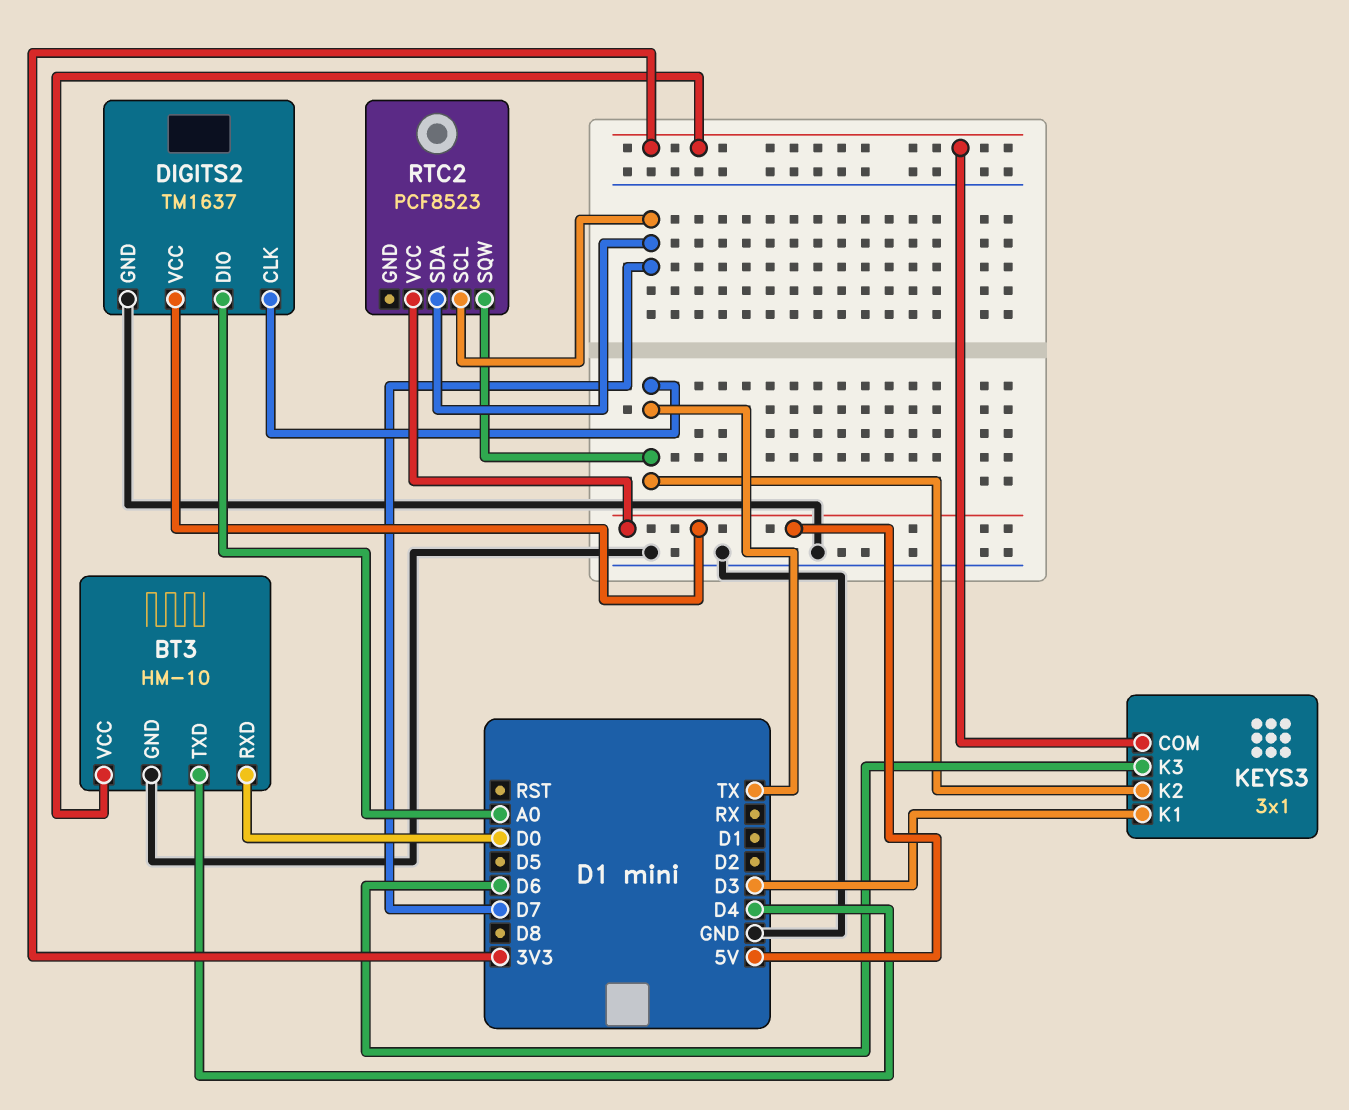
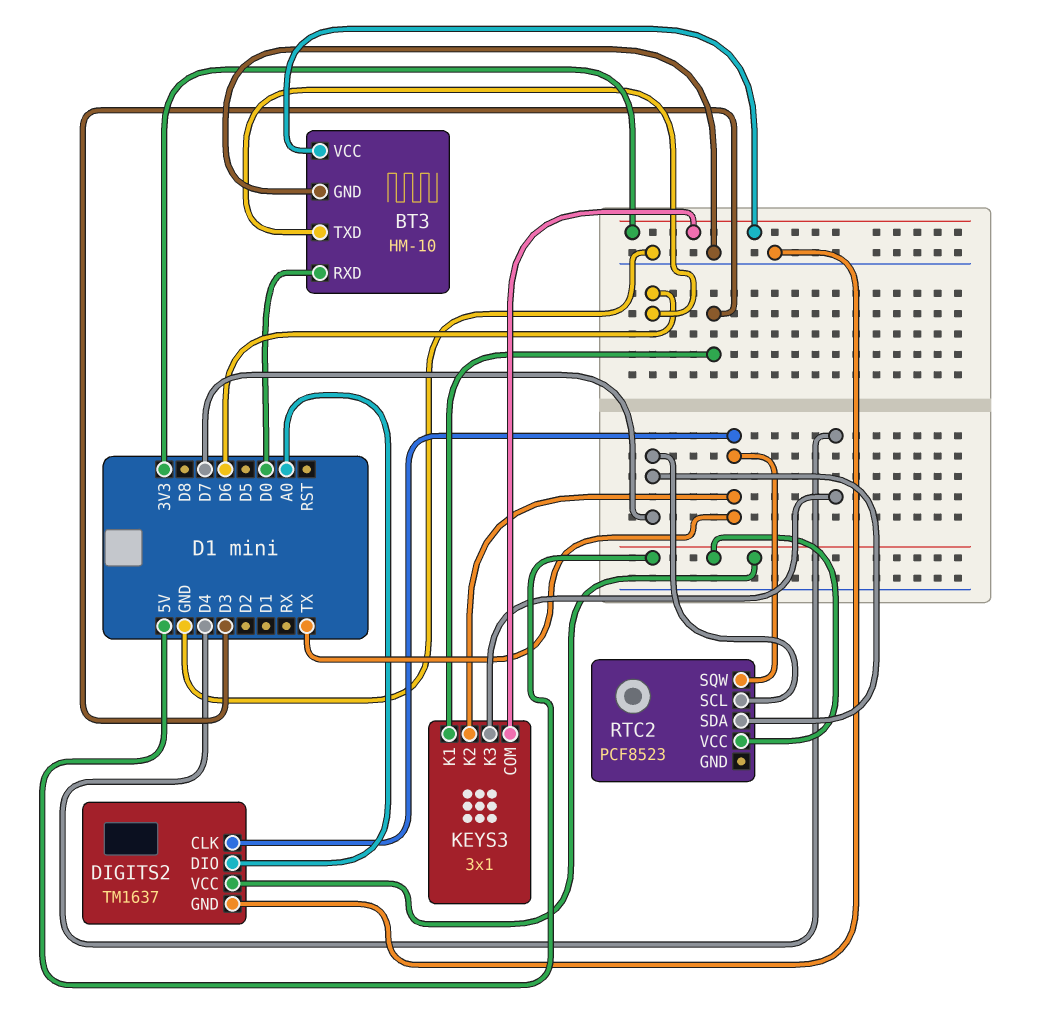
BT3 pin TXD: D4 -> D6
KEYS3 pin K3: D6 -> D4

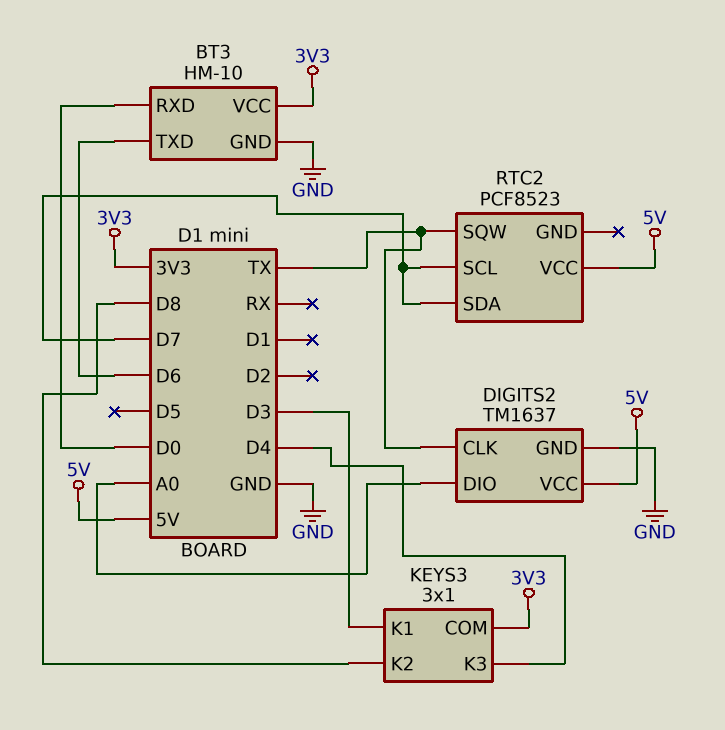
KEYS3 pin K2: TX -> D8

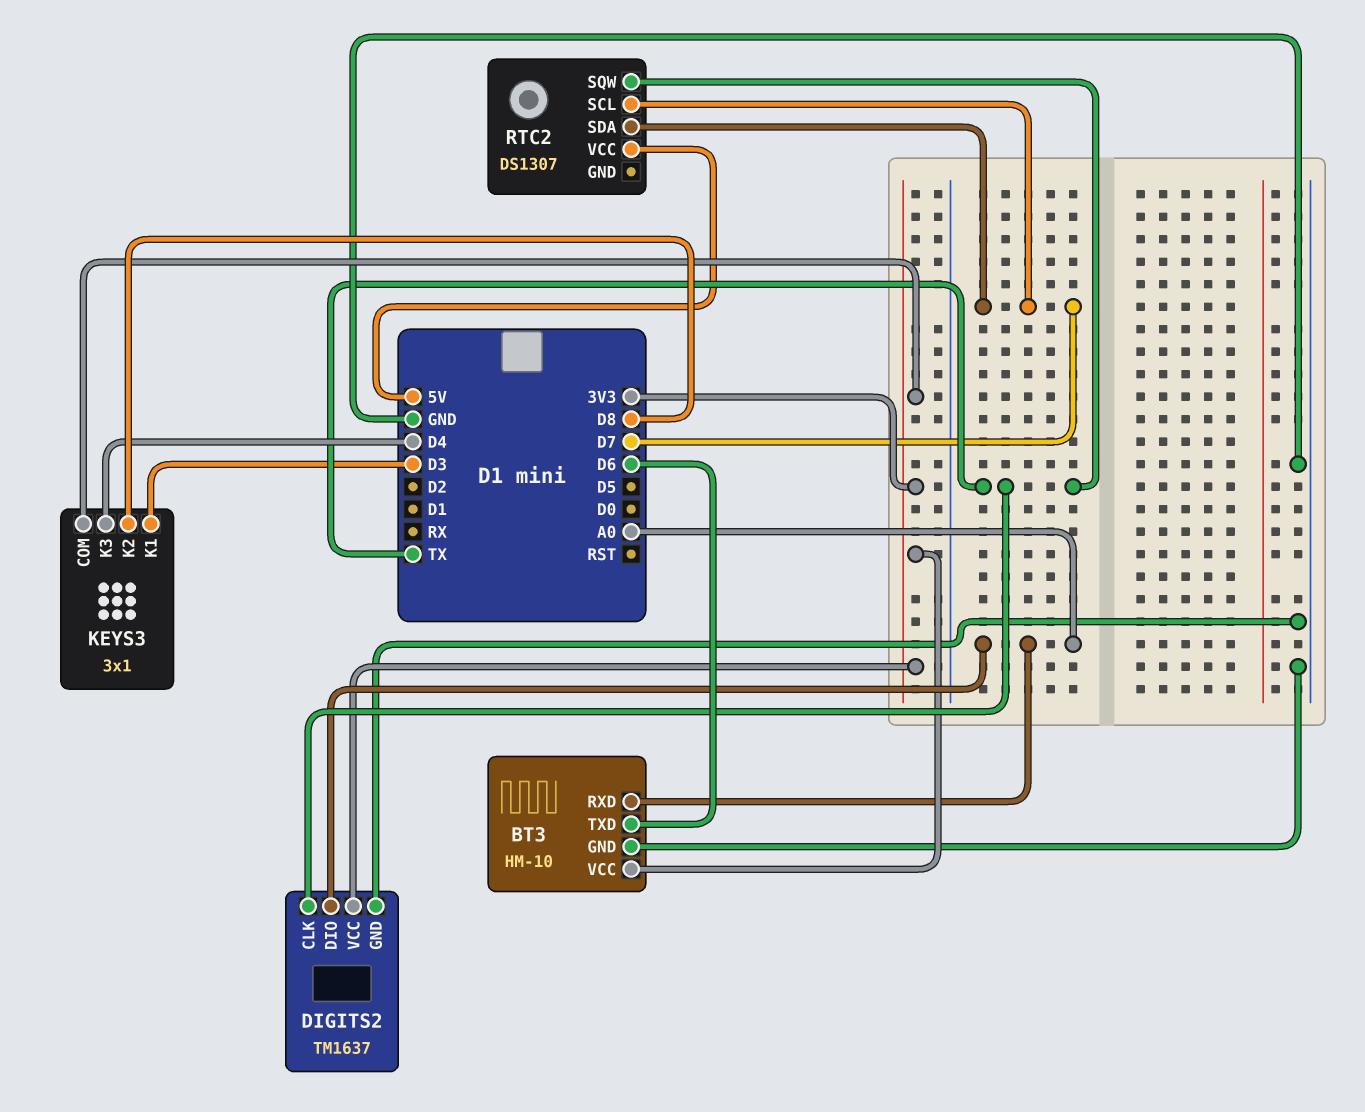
BT3 pin RXD: D0 -> A0
DIGITS2 pin VCC: 5V -> 3V3
RTC2: PCF8523 -> DS1307

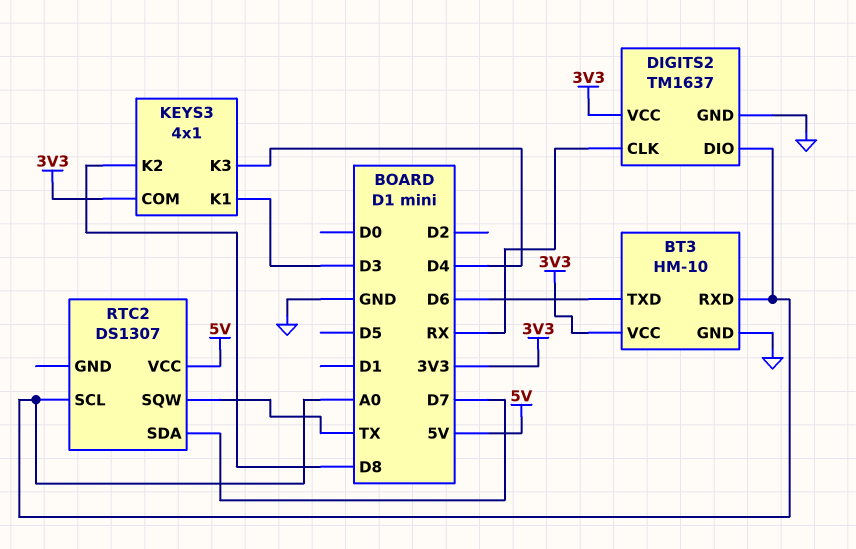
DIGITS2 pin CLK: TX -> RX
KEYS3: 3x1 -> 4x1
RTC2 pin SCL: D7 -> A0

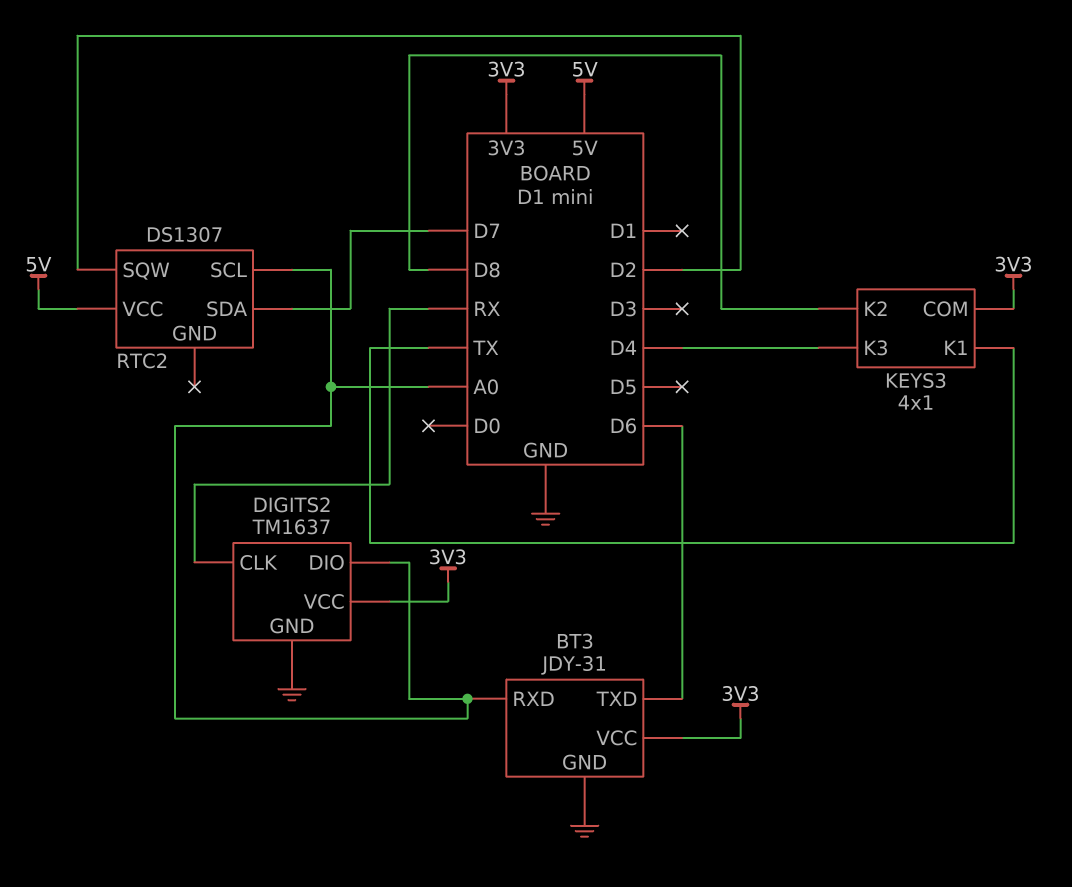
BT3: HM-10 -> JDY-31
KEYS3 pin K1: D3 -> TX
RTC2 pin SQW: TX -> D2

